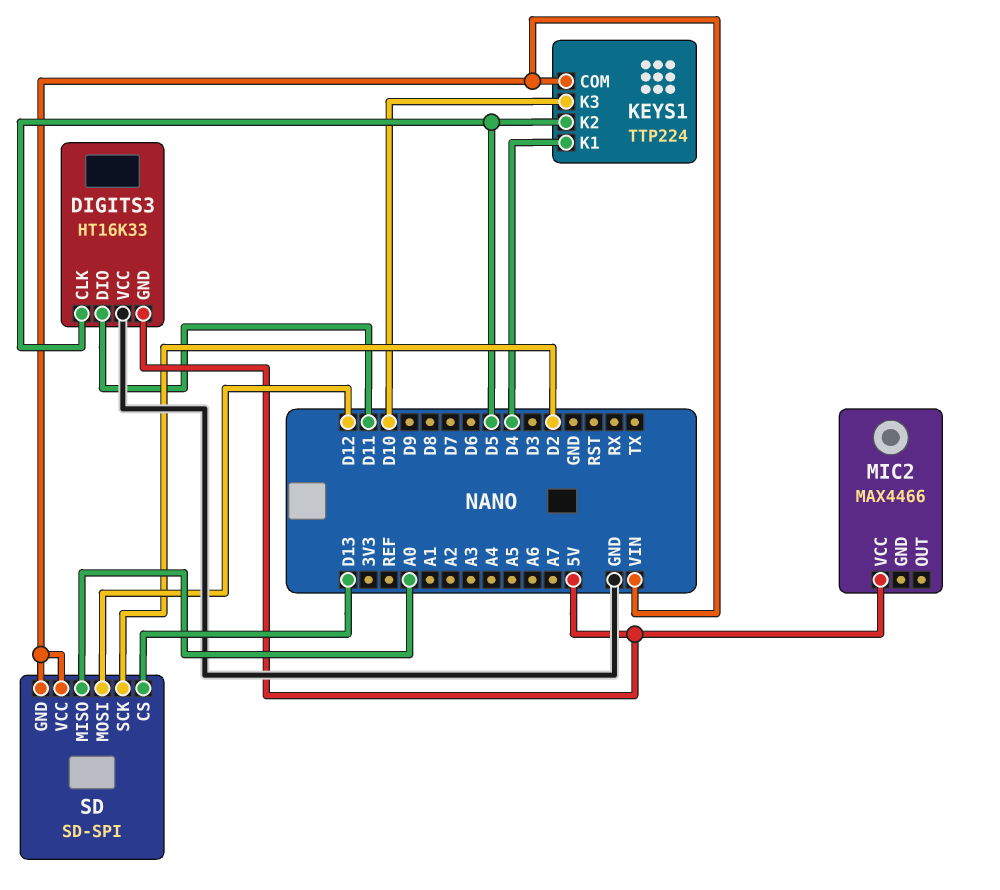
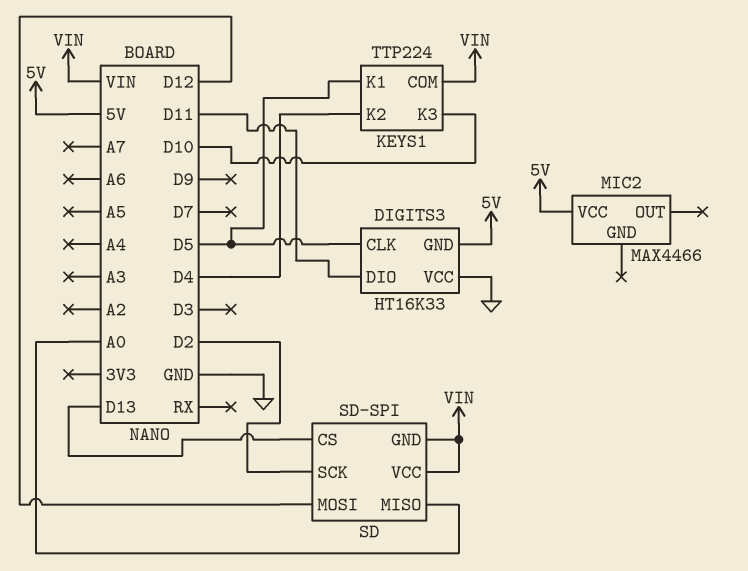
KEYS1 pin K1: D4 -> D5
KEYS1 pin K2: D5 -> D4

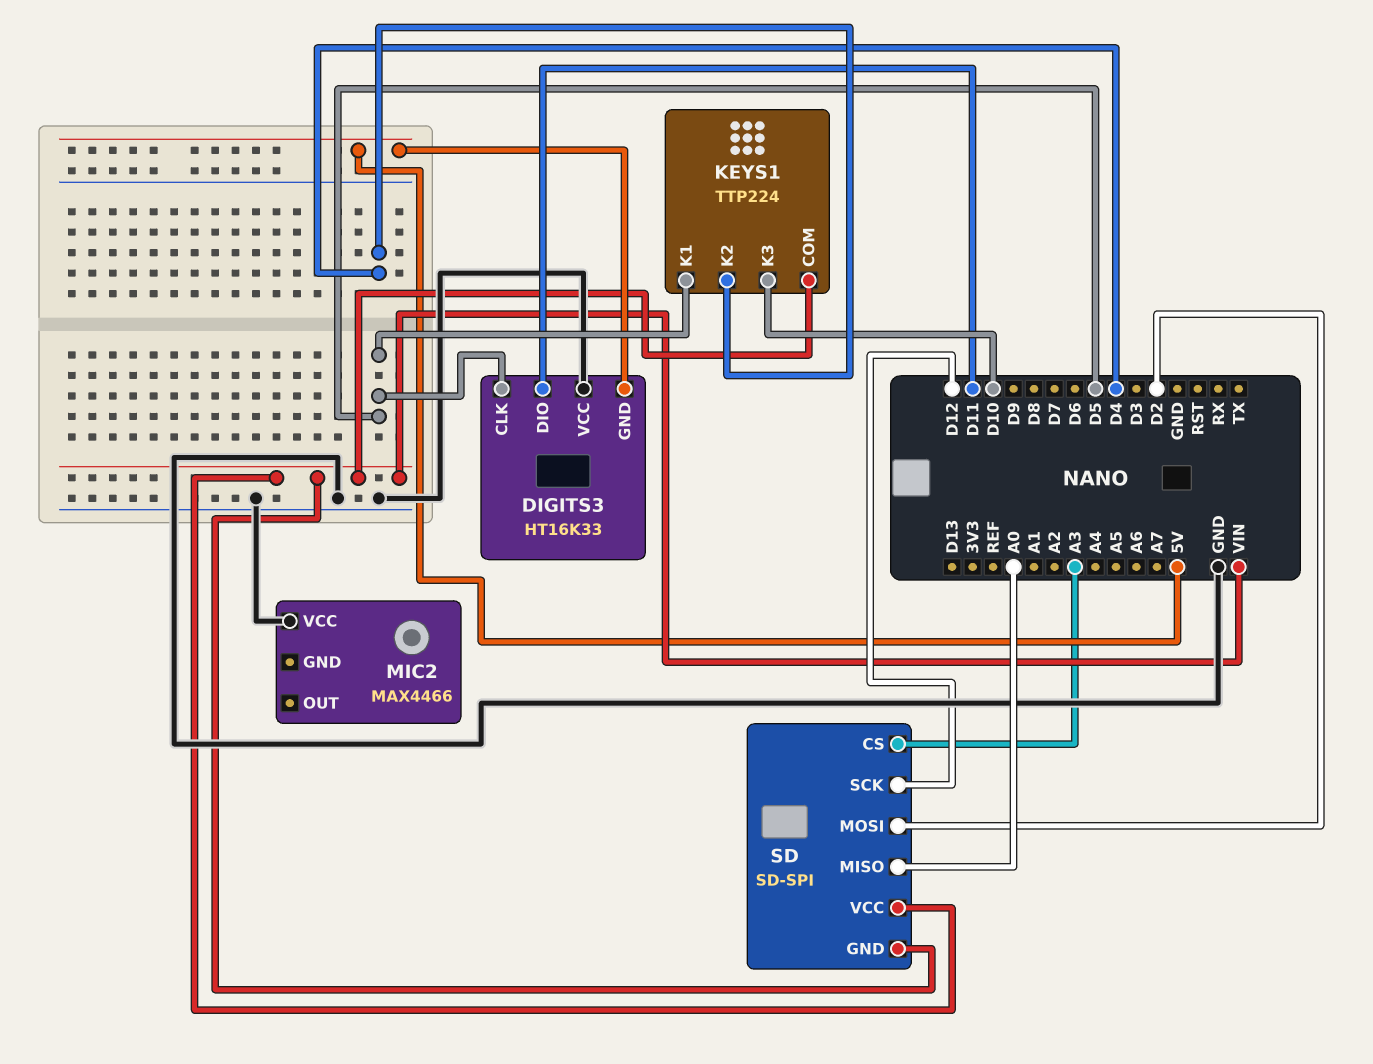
MIC2 pin VCC: 5V -> GND
SD pin CS: D13 -> A3
SD pin MOSI: D12 -> D2
SD pin SCK: D2 -> D12

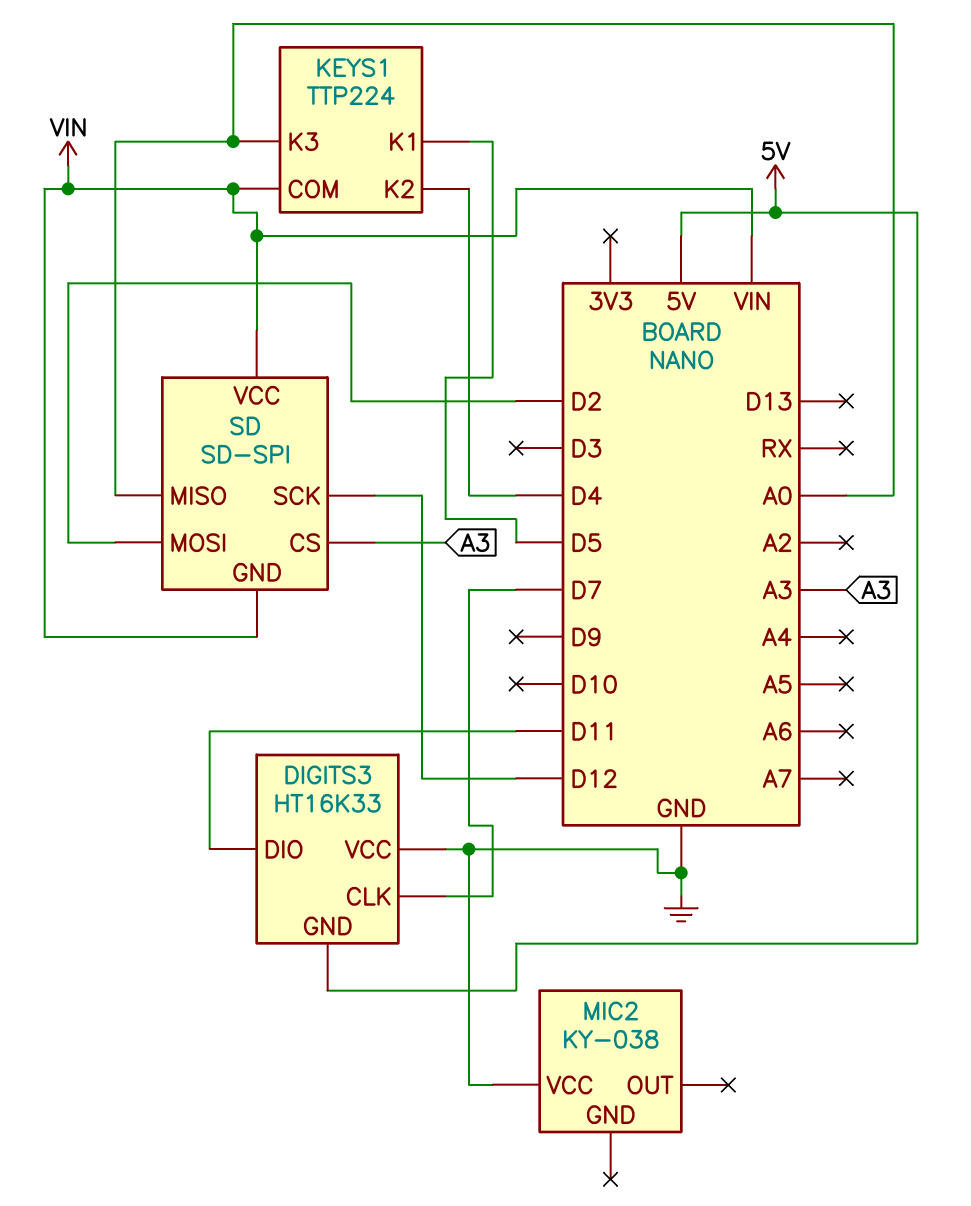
DIGITS3 pin CLK: D5 -> D7
KEYS1 pin K3: D10 -> A0
MIC2: MAX4466 -> KY-038

